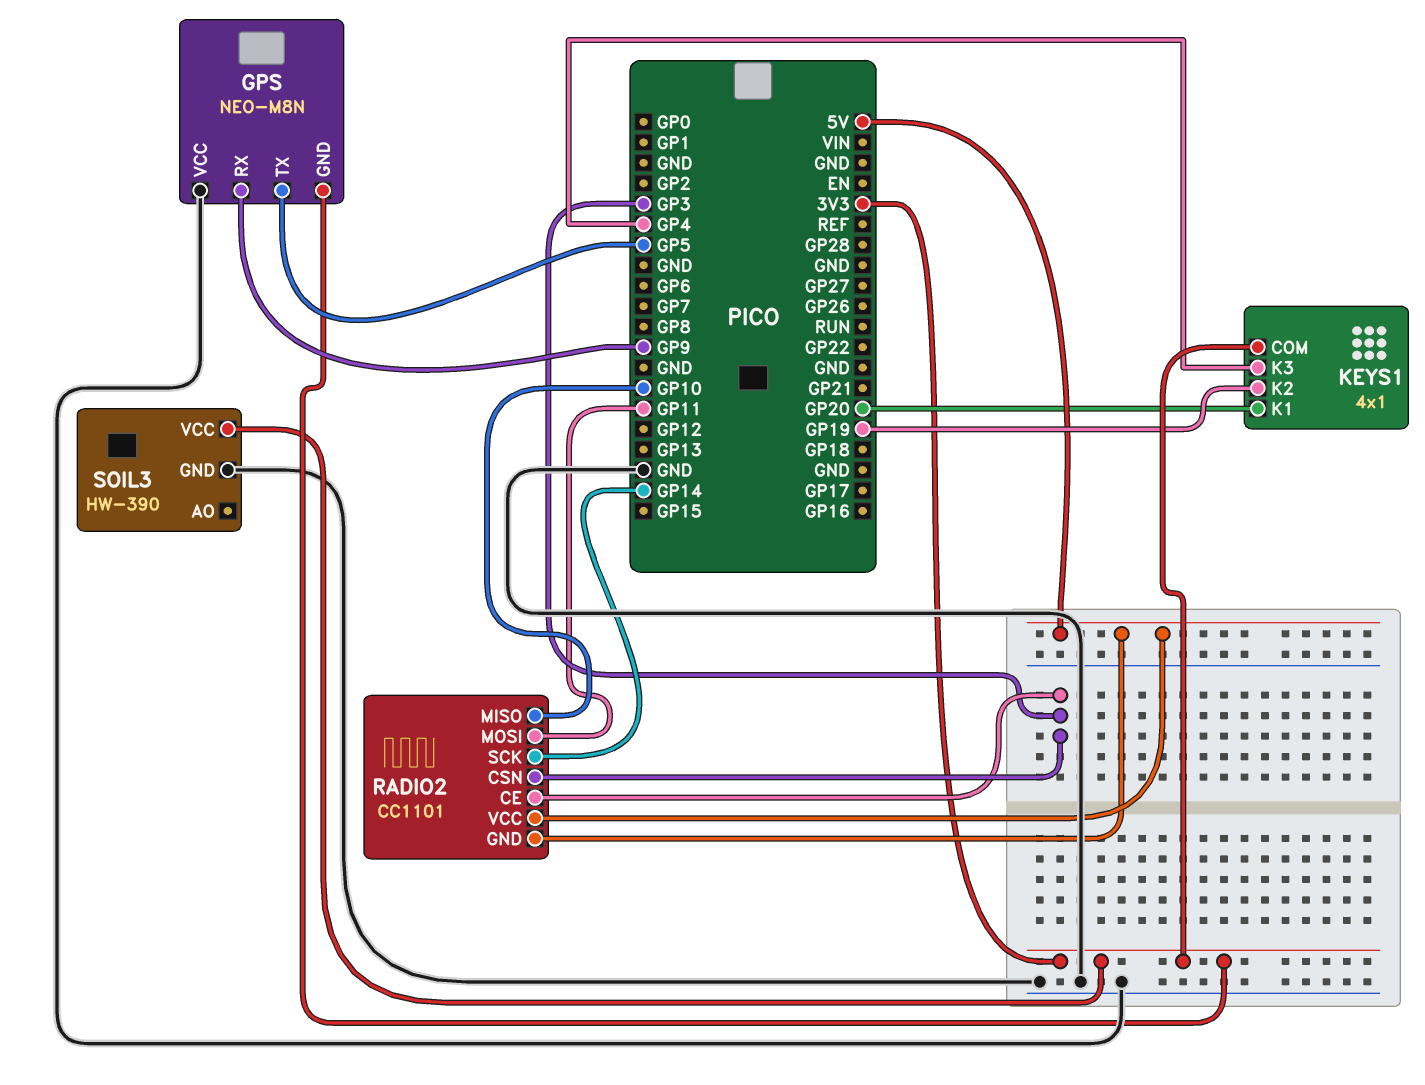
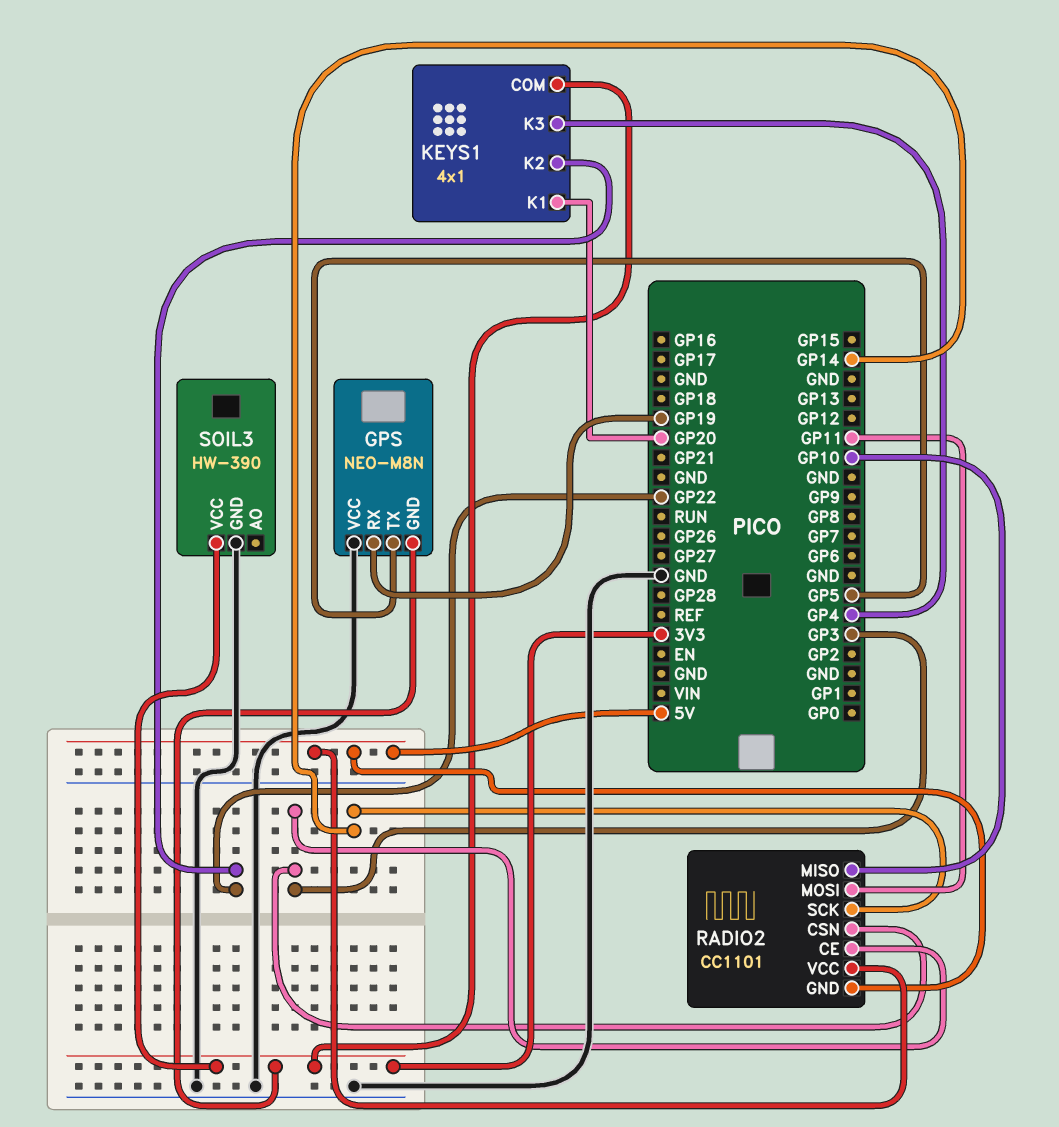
GPS pin RX: GP9 -> GP19
KEYS1 pin K2: GP19 -> GP22

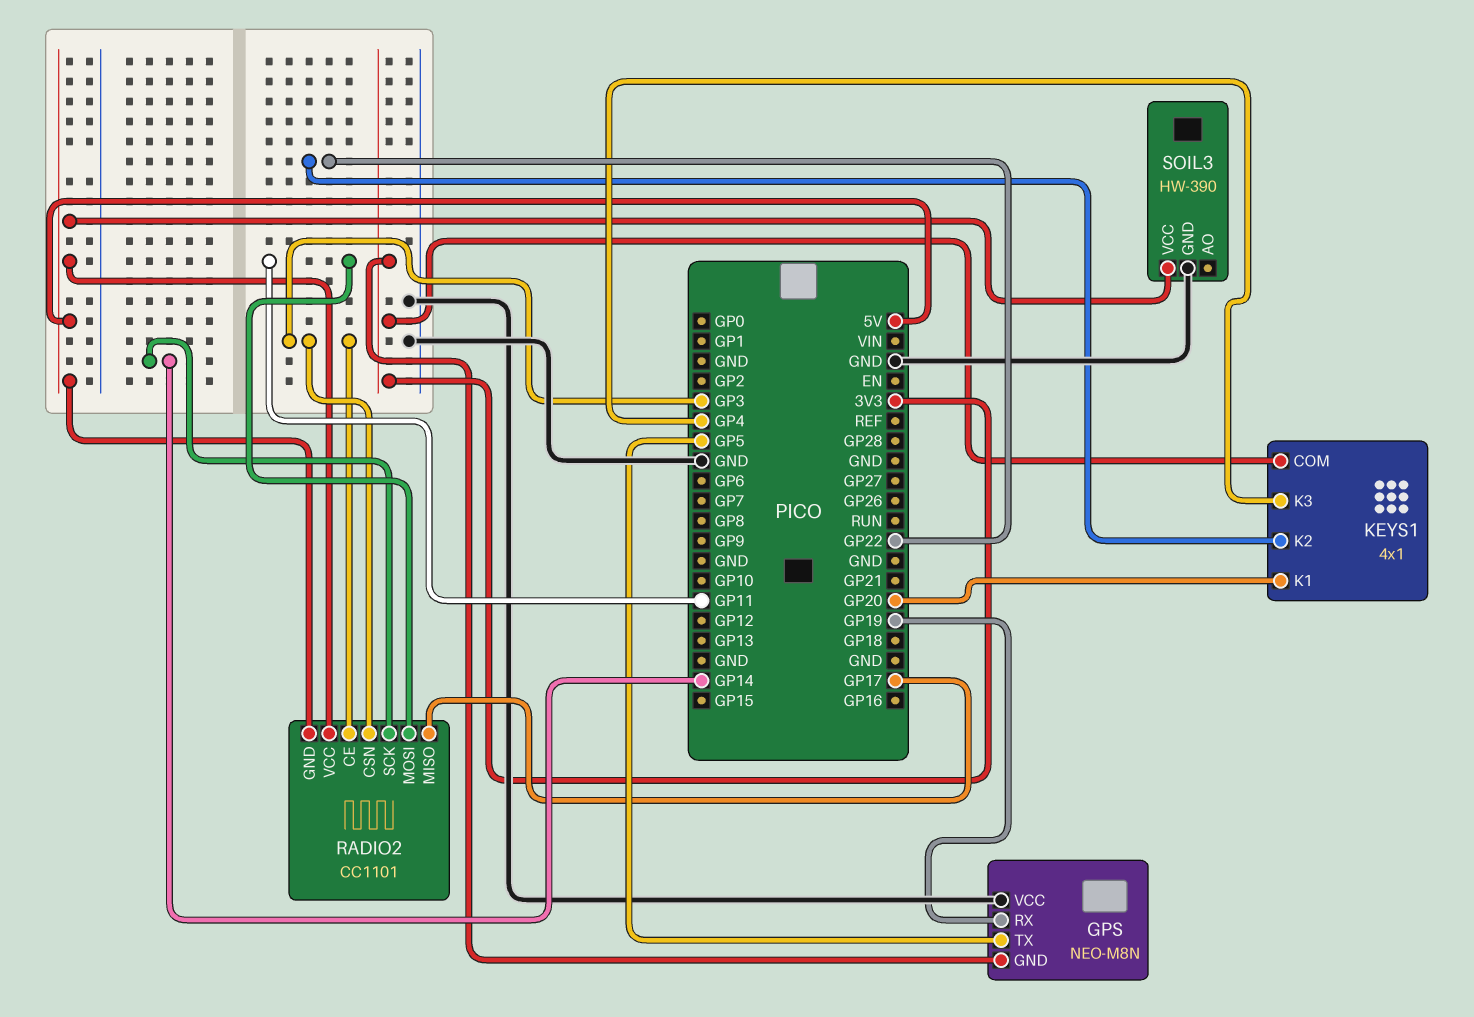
RADIO2 pin MISO: GP10 -> GP17
SOIL3 pin VCC: 3V3 -> 5V

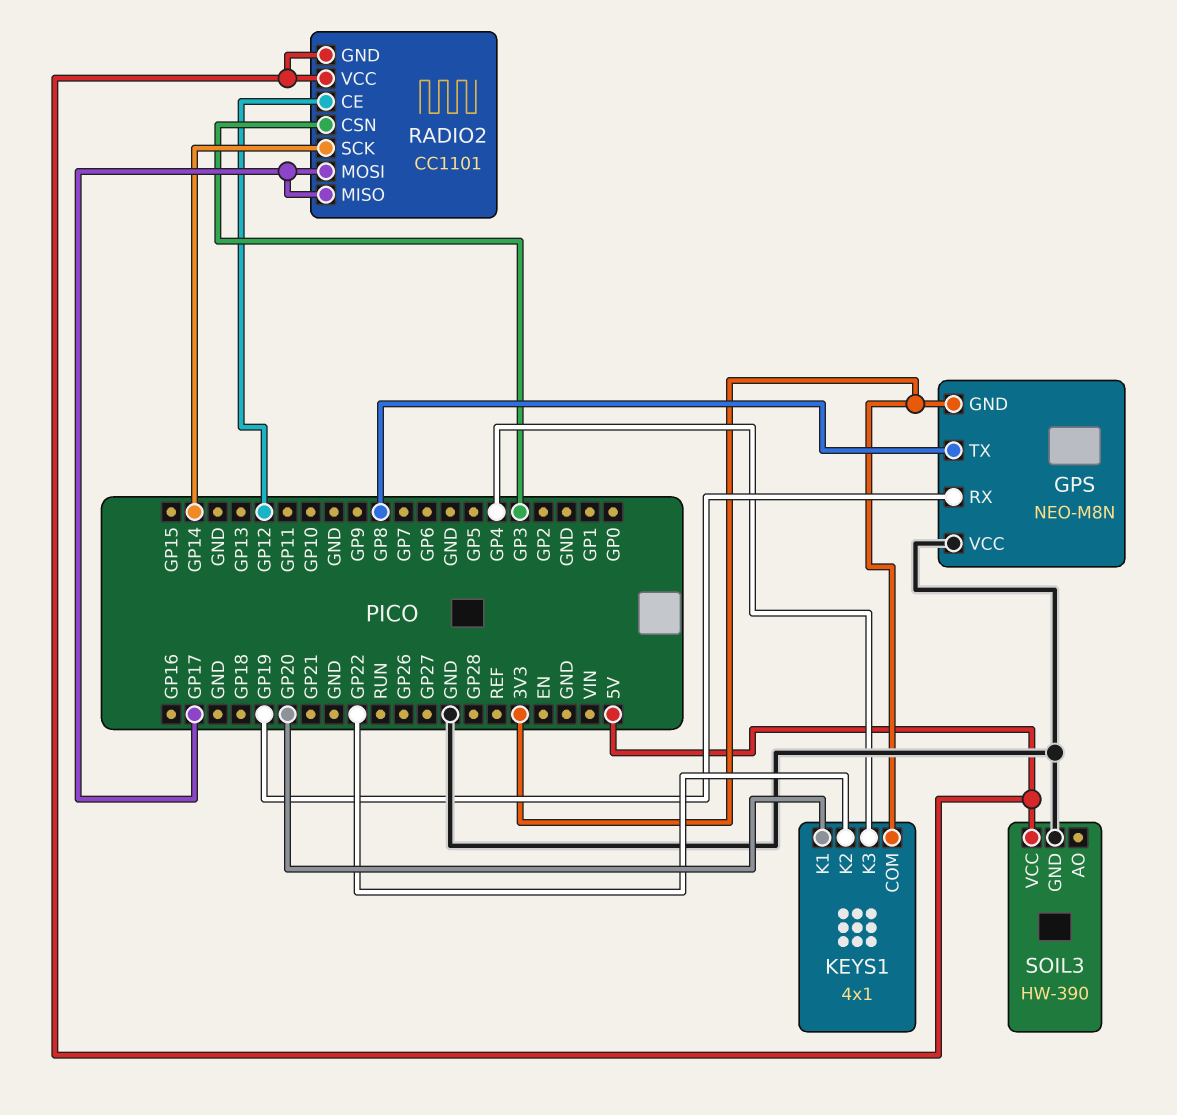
GPS pin TX: GP5 -> GP8
RADIO2 pin CE: GP3 -> GP12
RADIO2 pin MOSI: GP11 -> GP17

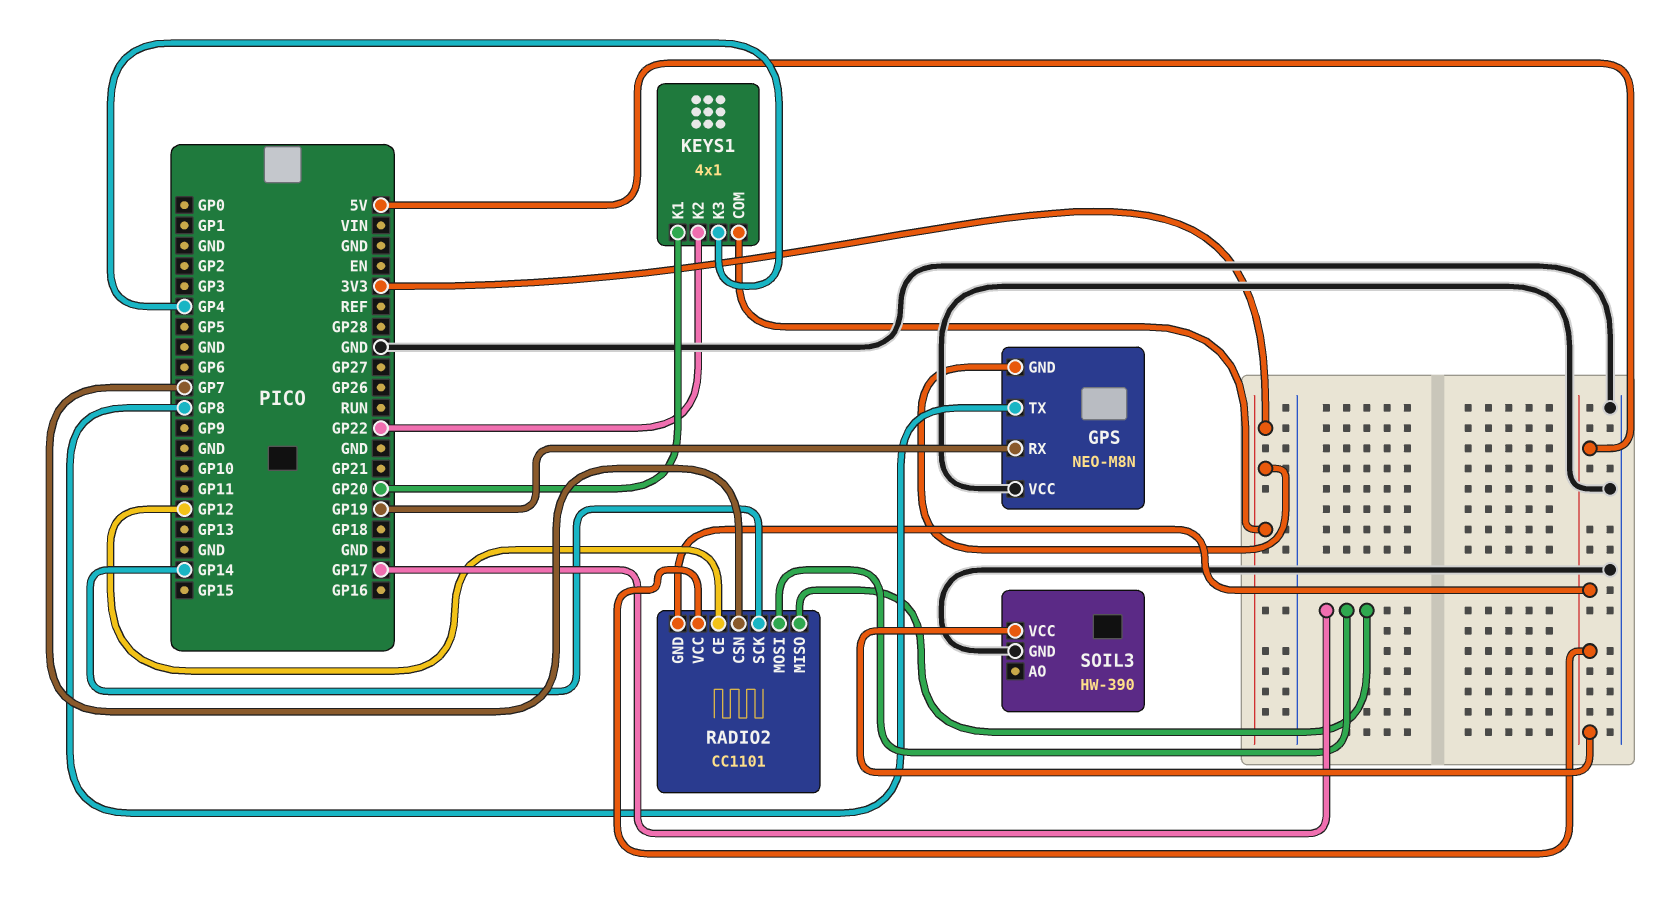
RADIO2 pin CSN: GP3 -> GP7

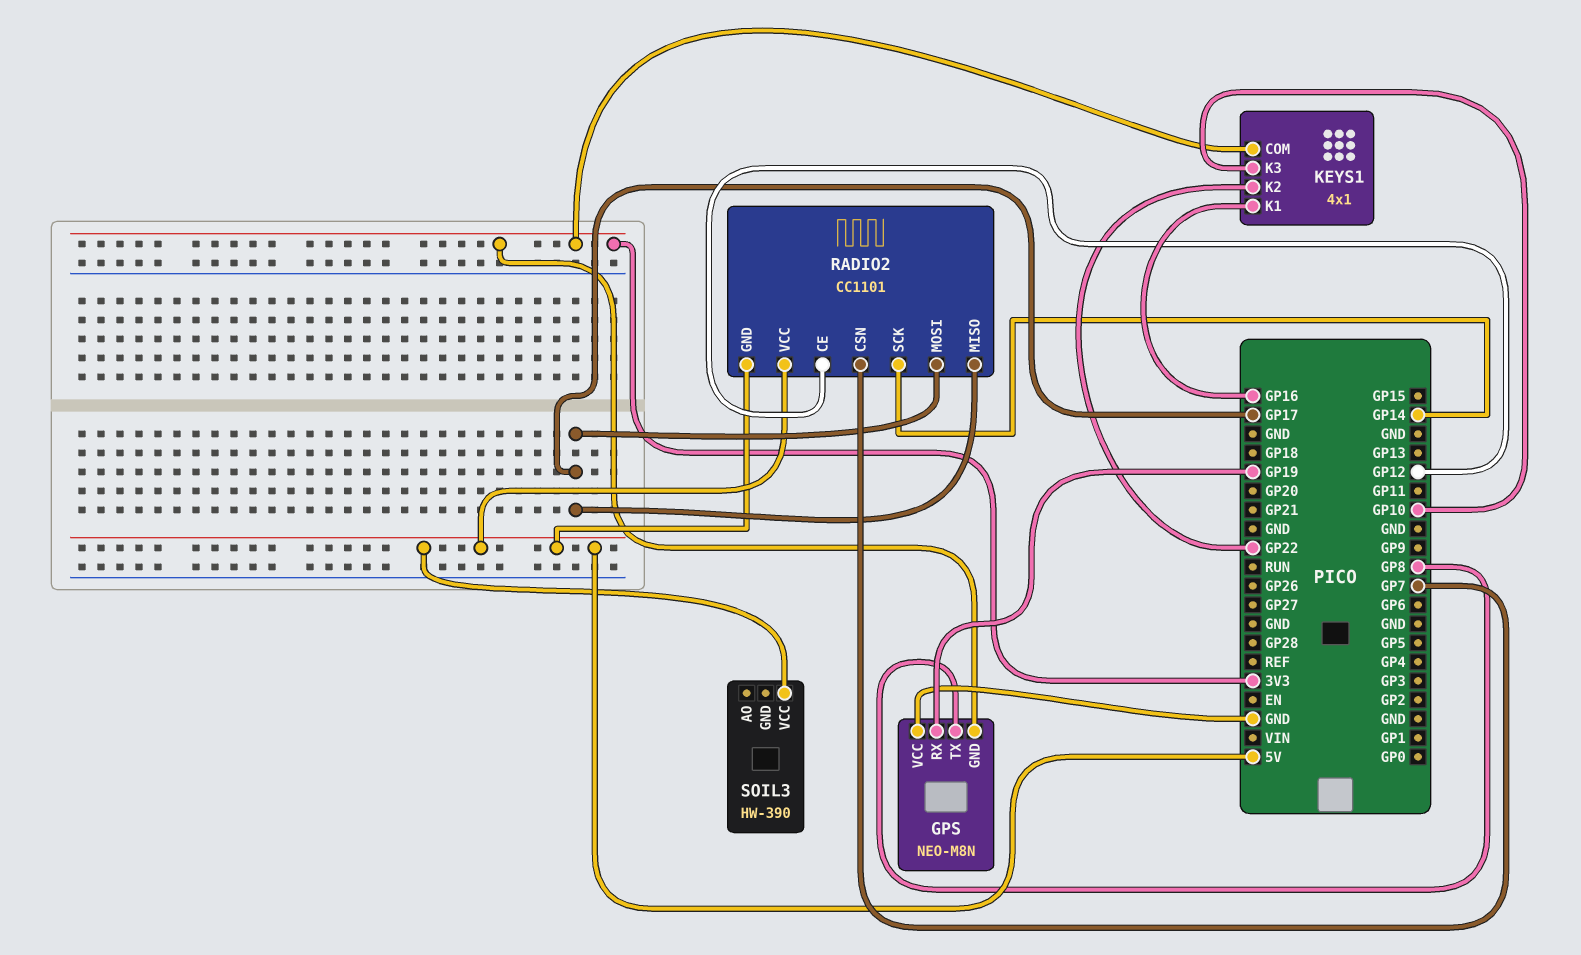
KEYS1 pin K1: GP20 -> GP16
KEYS1 pin K3: GP4 -> GP10
SOIL3 pin GND: GND -> none

